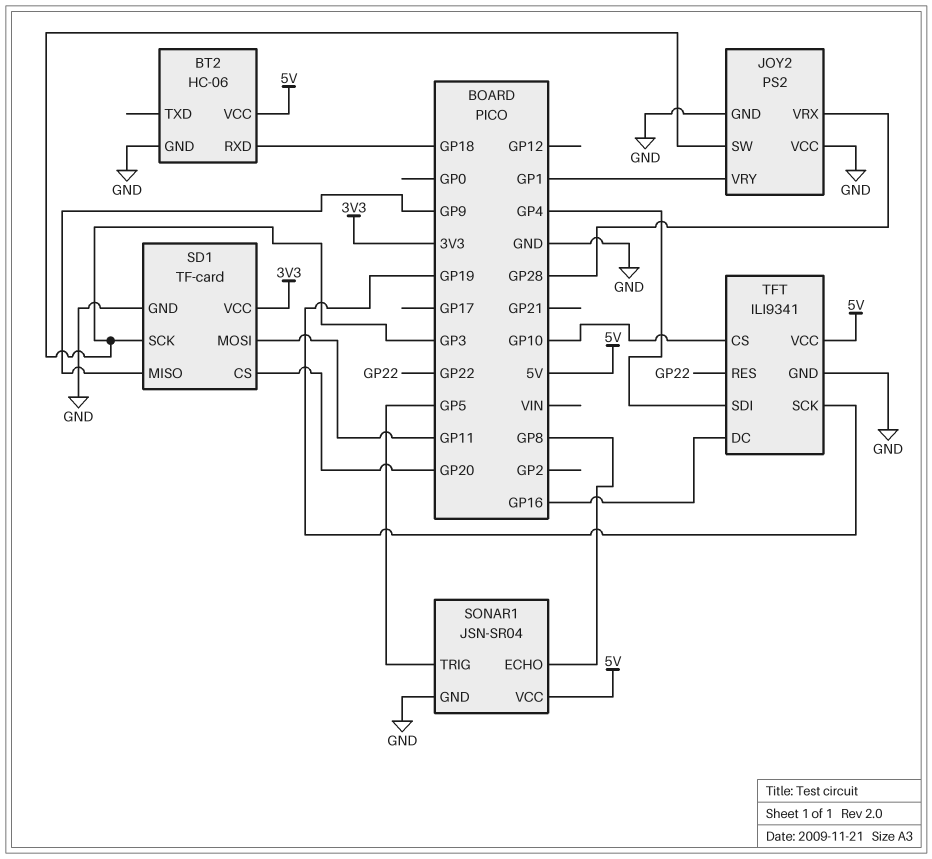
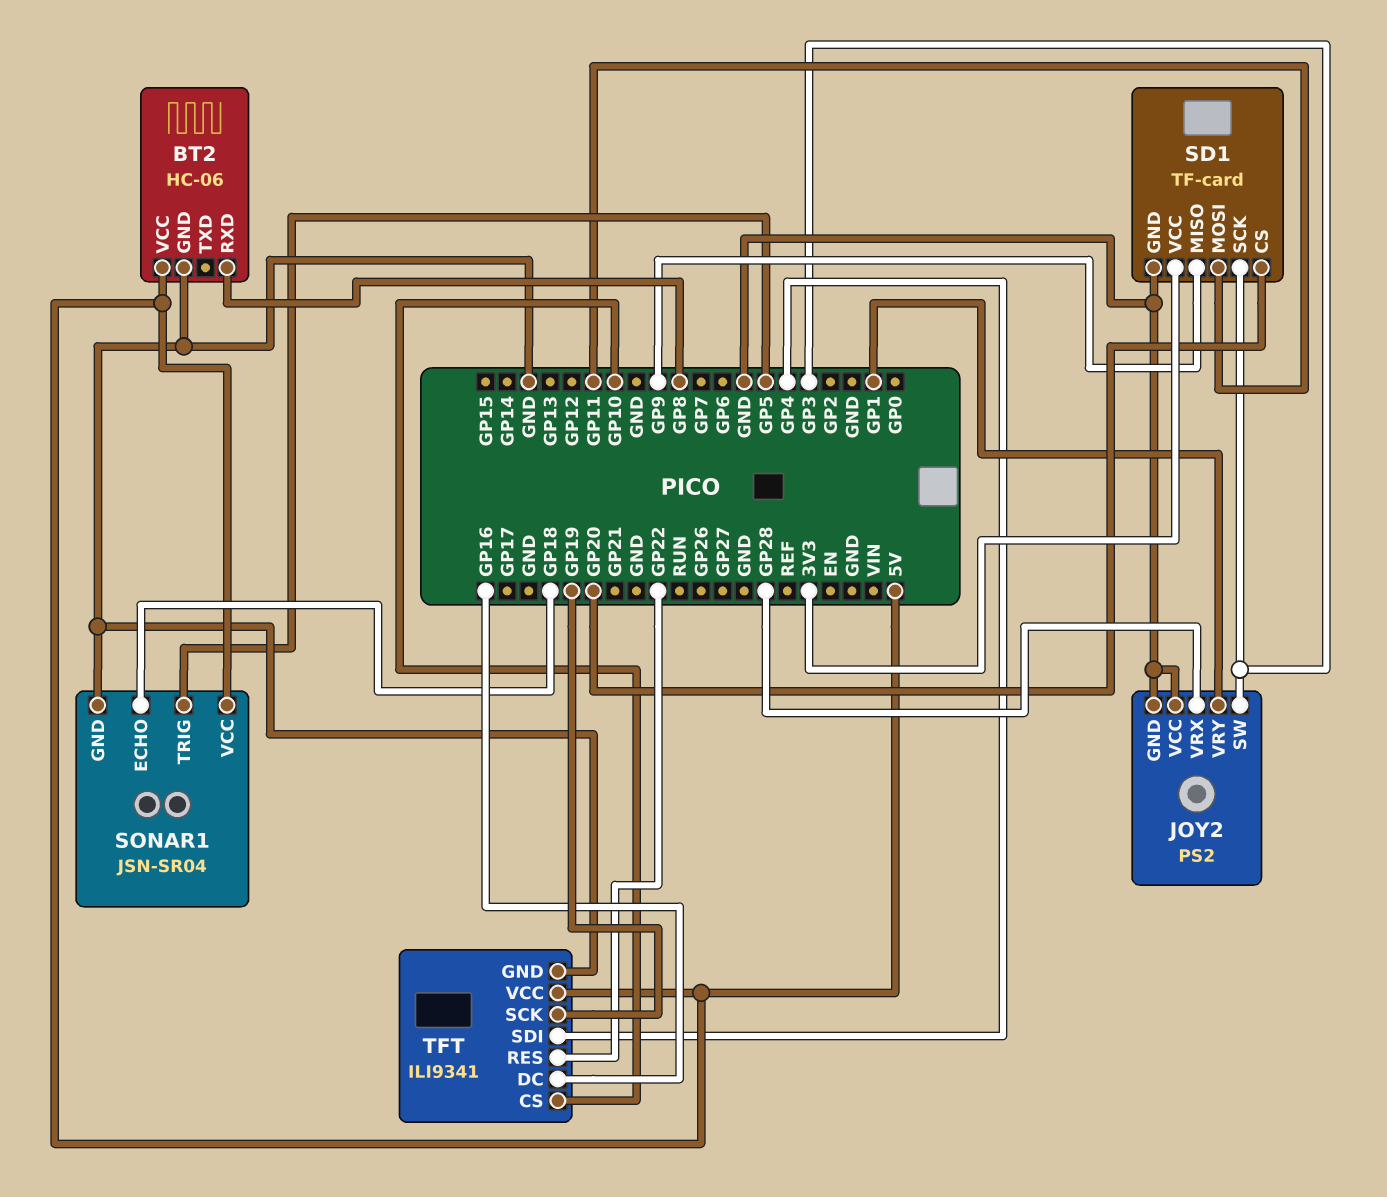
BT2 pin RXD: GP18 -> GP8
SONAR1 pin ECHO: GP8 -> GP18

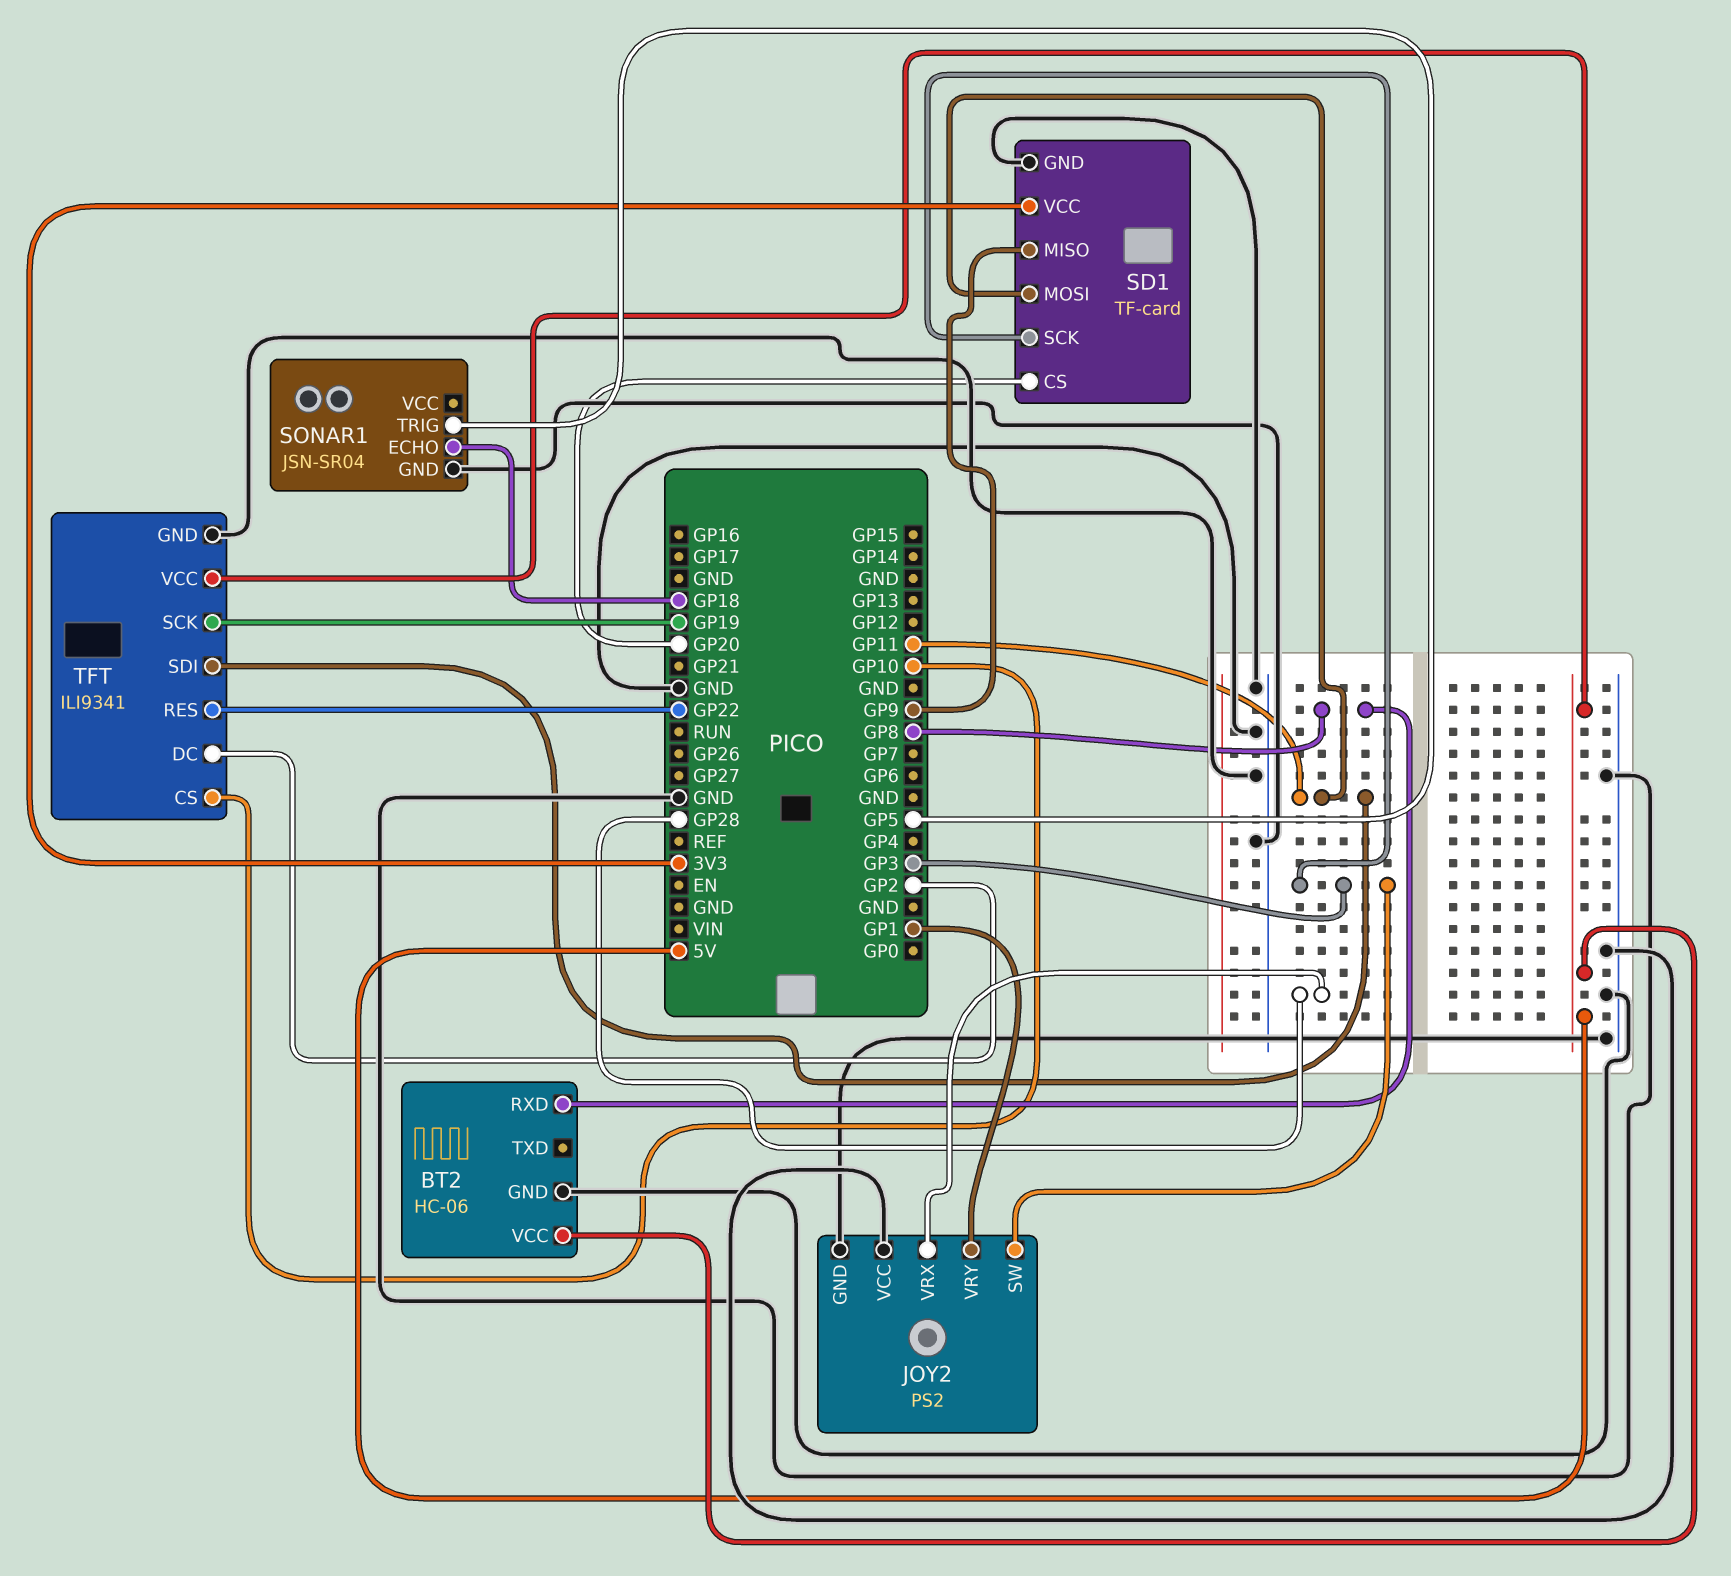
SONAR1 pin VCC: 5V -> none
TFT pin DC: GP16 -> GP2
TFT pin SDI: GP4 -> GP11

